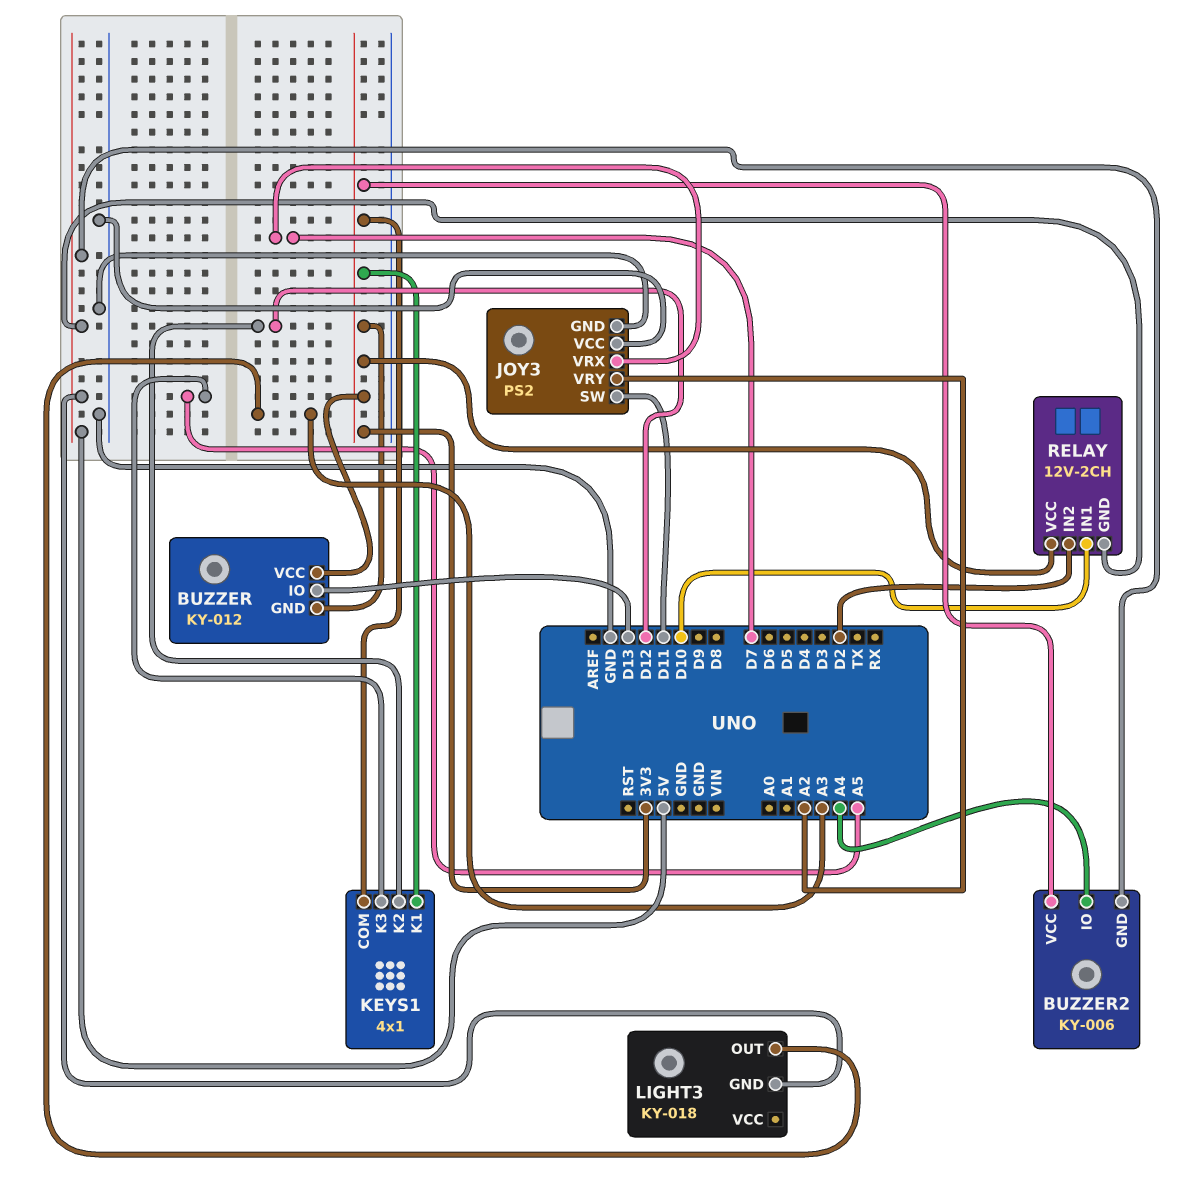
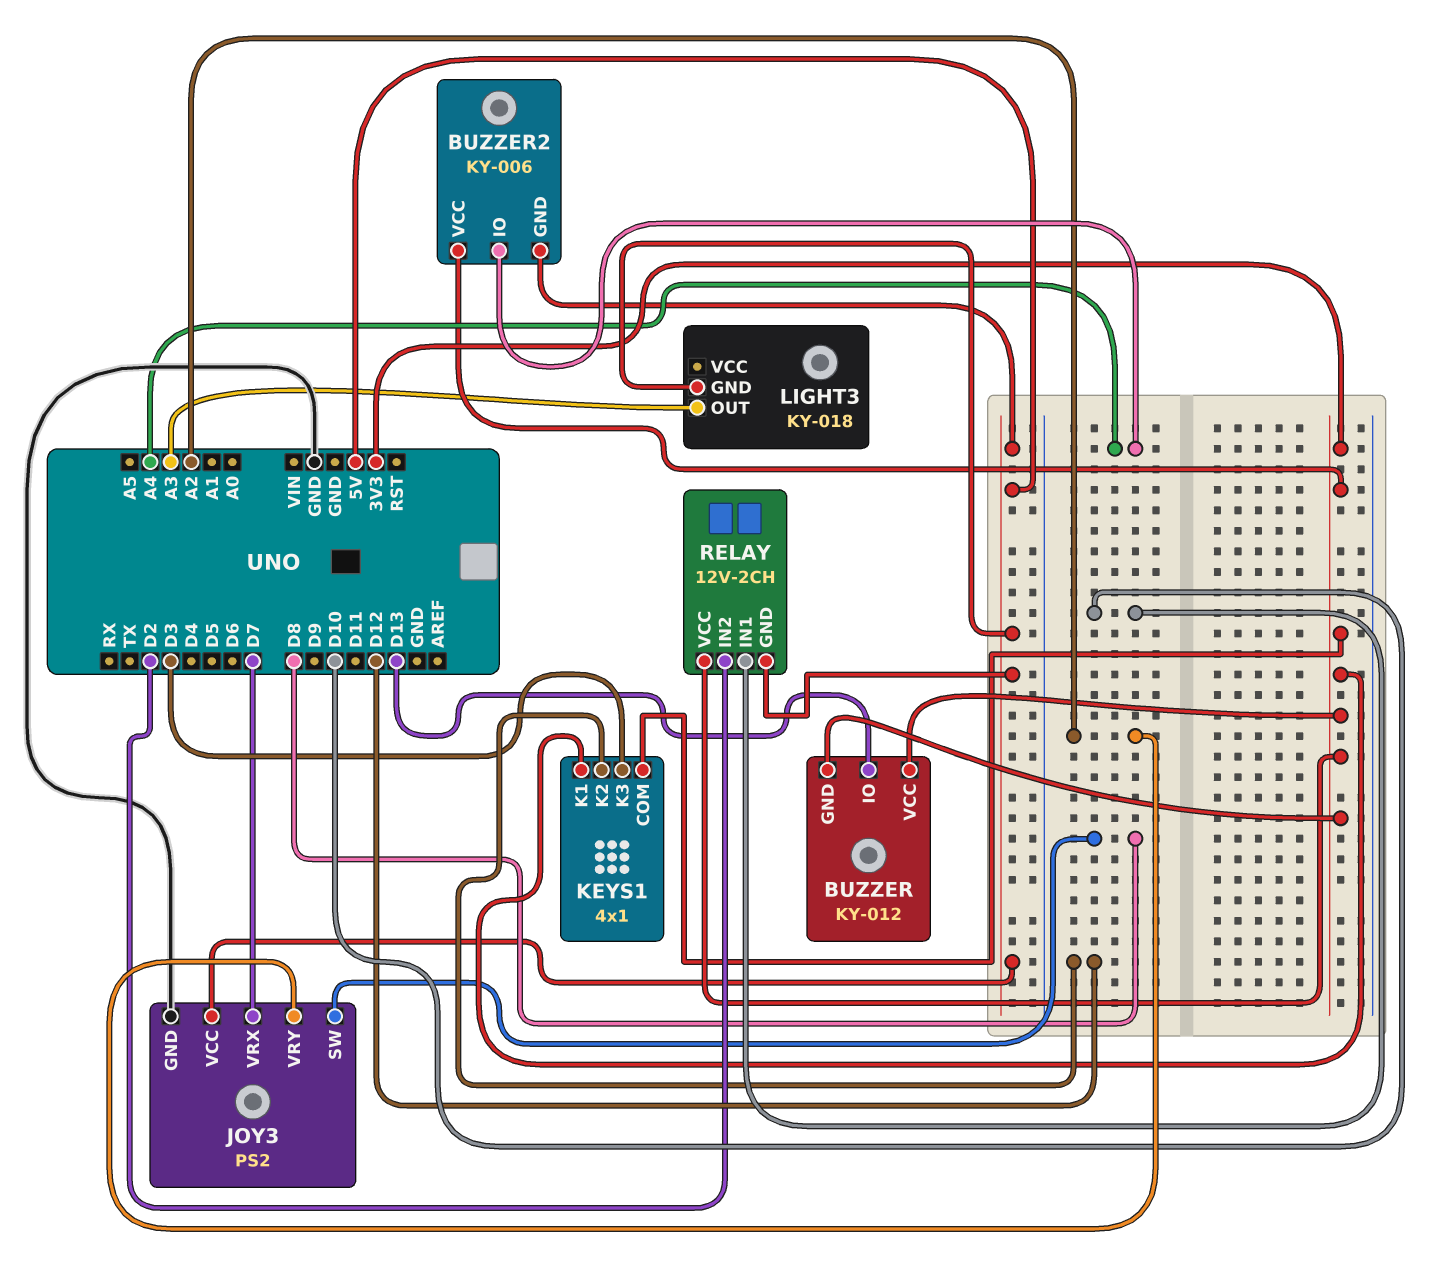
JOY3 pin SW: D11 -> D8
JOY3 pin VCC: GND -> 5V
KEYS1 pin K3: A5 -> D3

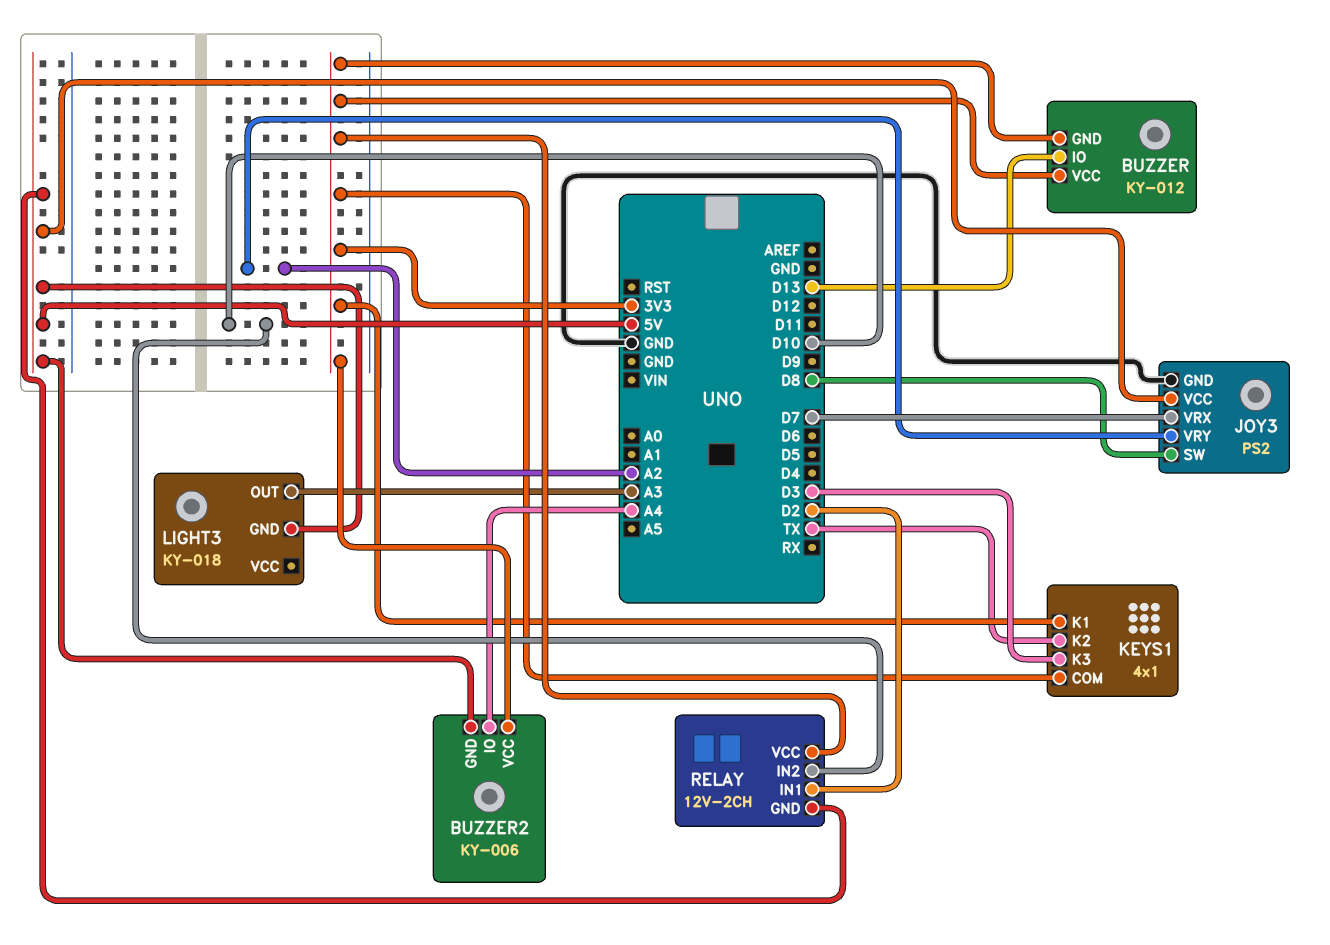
KEYS1 pin K2: D12 -> TX
RELAY pin IN1: D10 -> D2
RELAY pin IN2: D2 -> D10

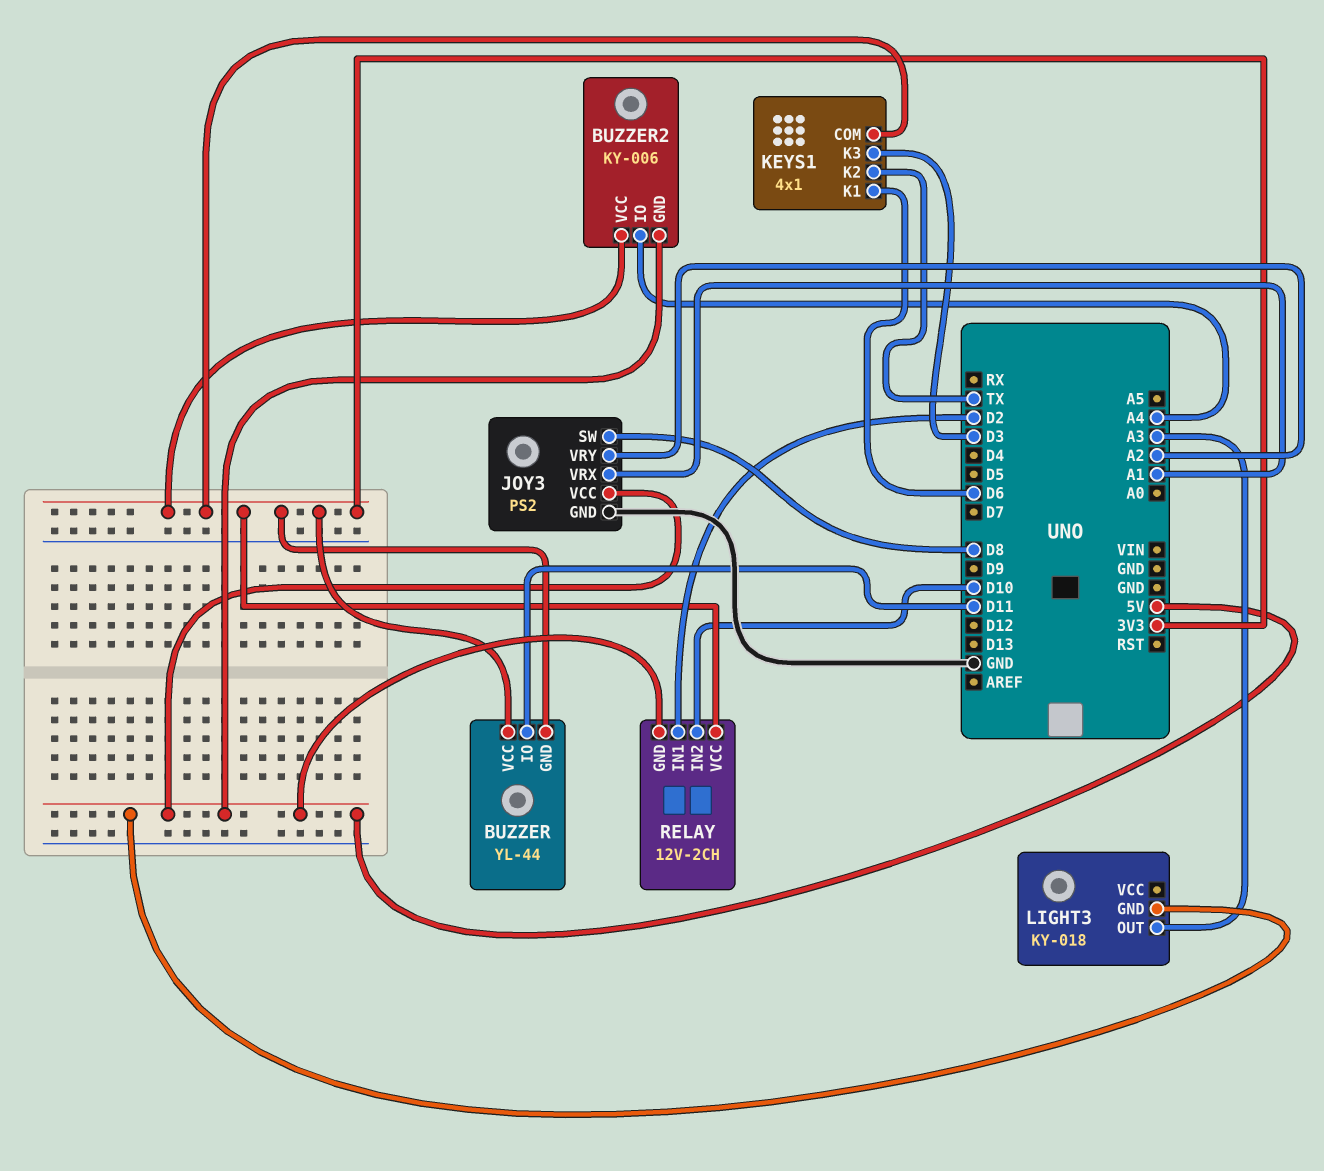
BUZZER: KY-012 -> YL-44
BUZZER pin IO: D13 -> D11
JOY3 pin VRX: D7 -> A1
KEYS1 pin K1: 3V3 -> D6

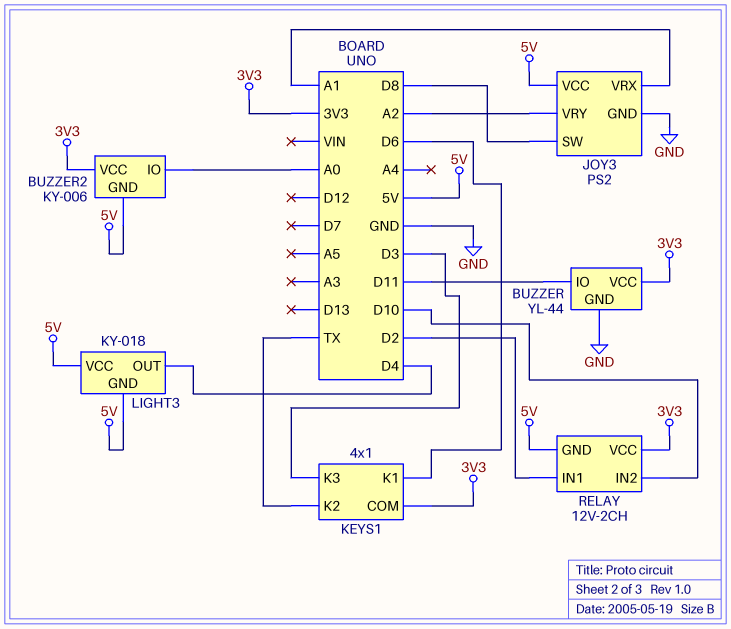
BUZZER pin GND: 3V3 -> GND
BUZZER2 pin IO: A4 -> A0
LIGHT3 pin OUT: A3 -> D4
LIGHT3 pin VCC: none -> 5V

